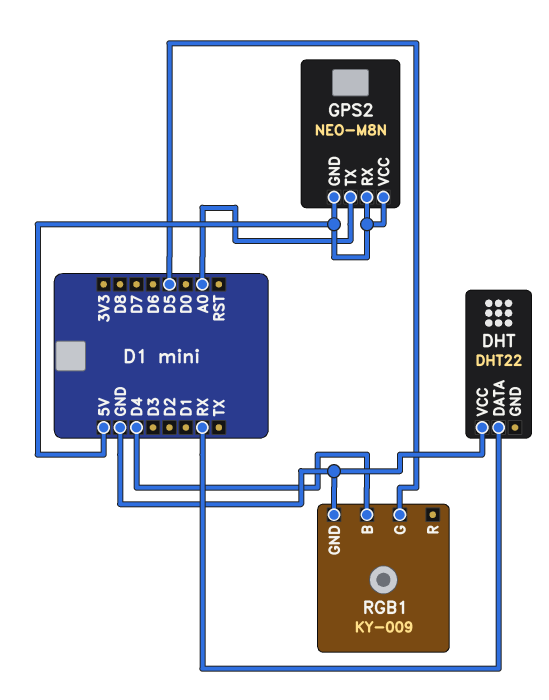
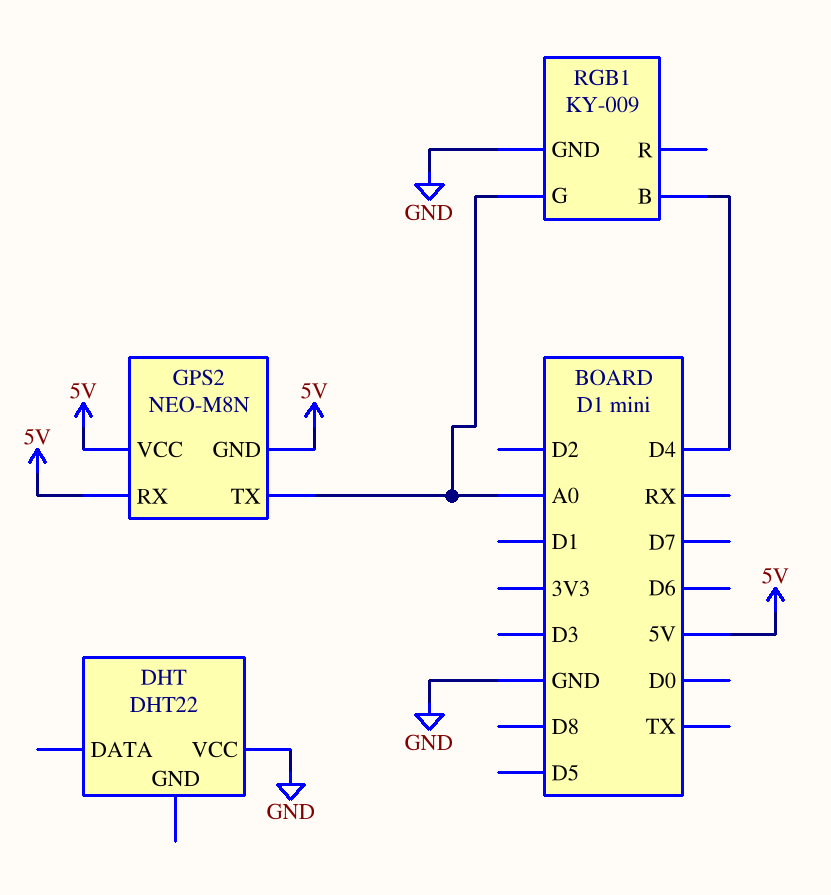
DHT pin DATA: RX -> none
RGB1 pin G: D5 -> A0

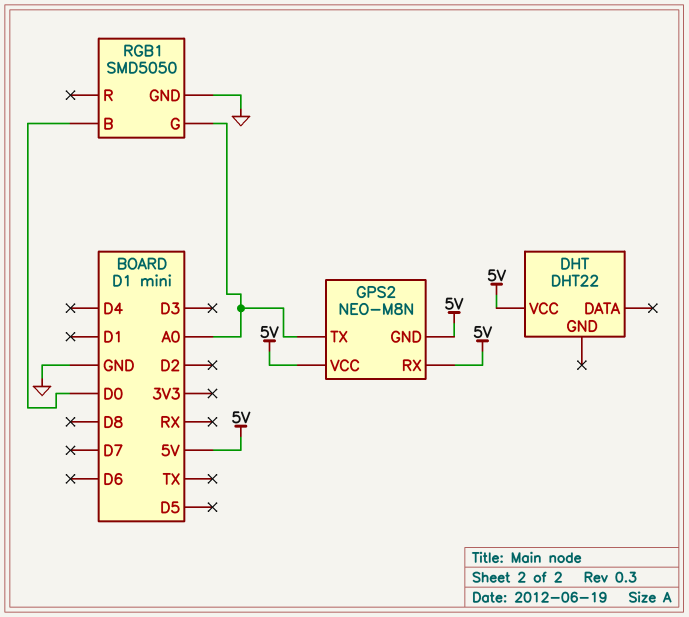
DHT pin VCC: GND -> 5V
RGB1: KY-009 -> SMD5050
RGB1 pin B: D4 -> D0

